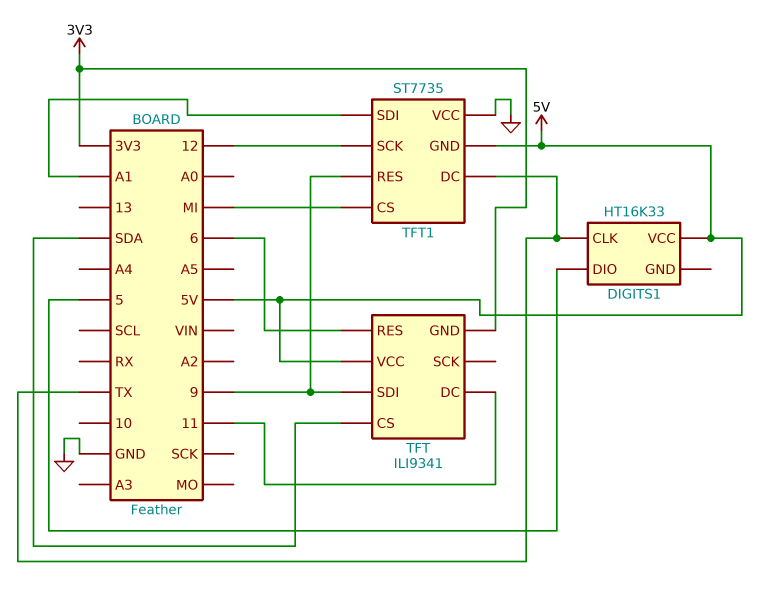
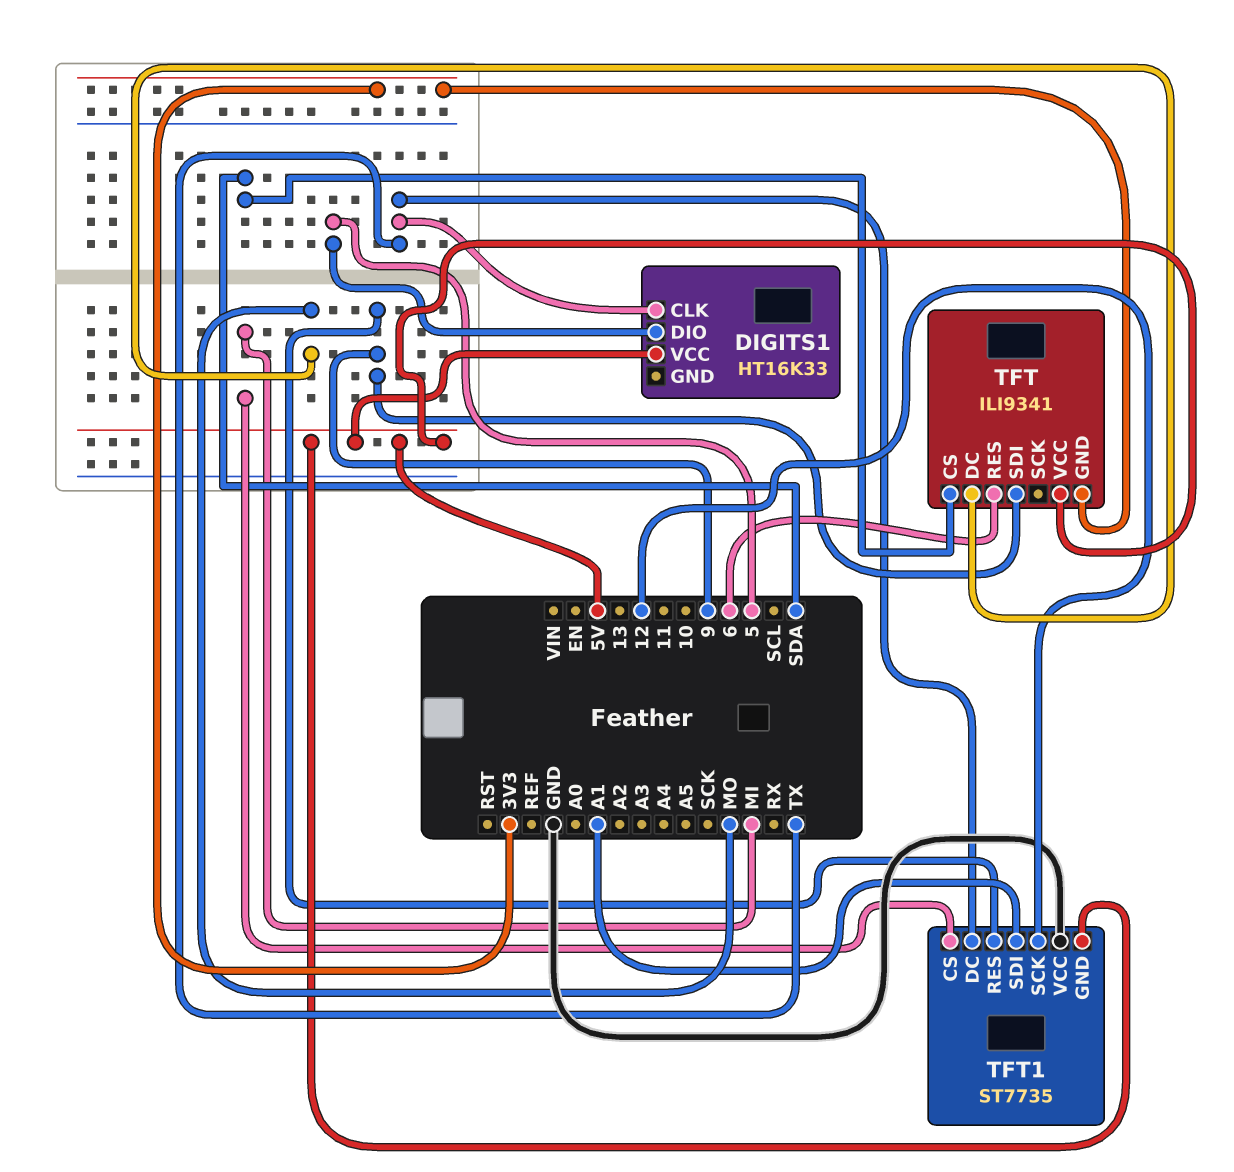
TFT pin DC: 11 -> MO

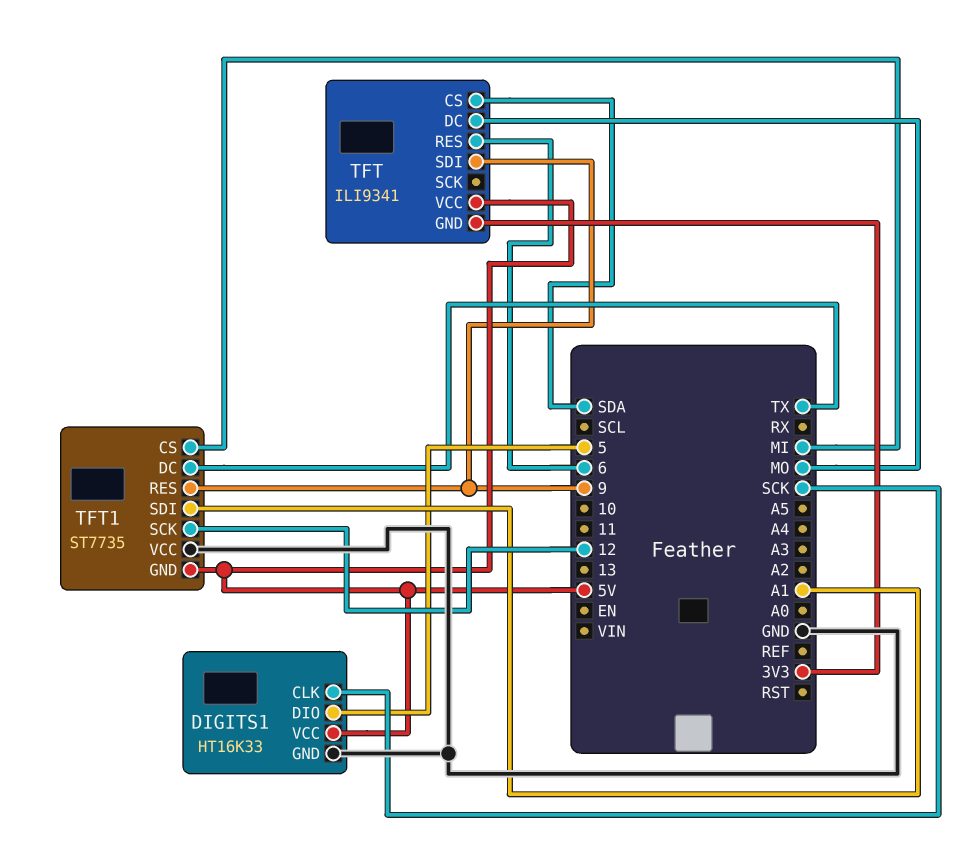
DIGITS1 pin CLK: TX -> SCK
DIGITS1 pin GND: none -> GND

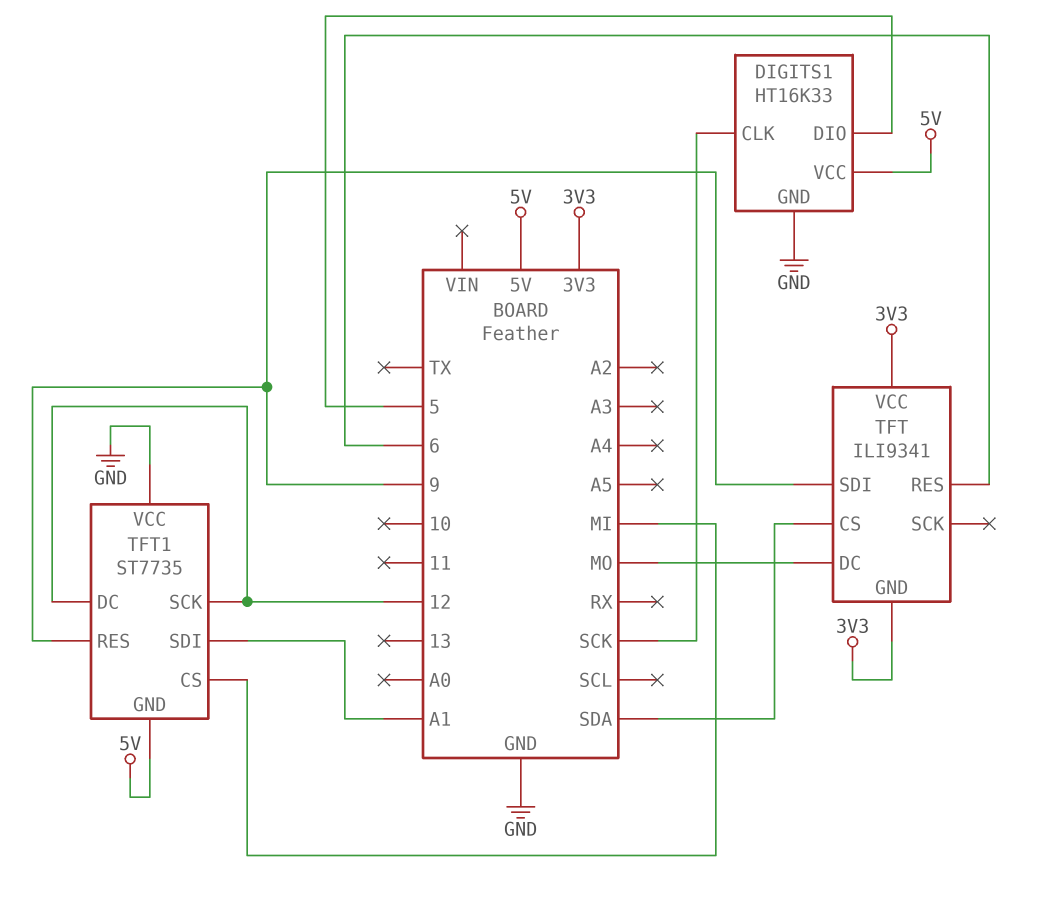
TFT pin VCC: 5V -> 3V3
TFT1 pin DC: TX -> 12

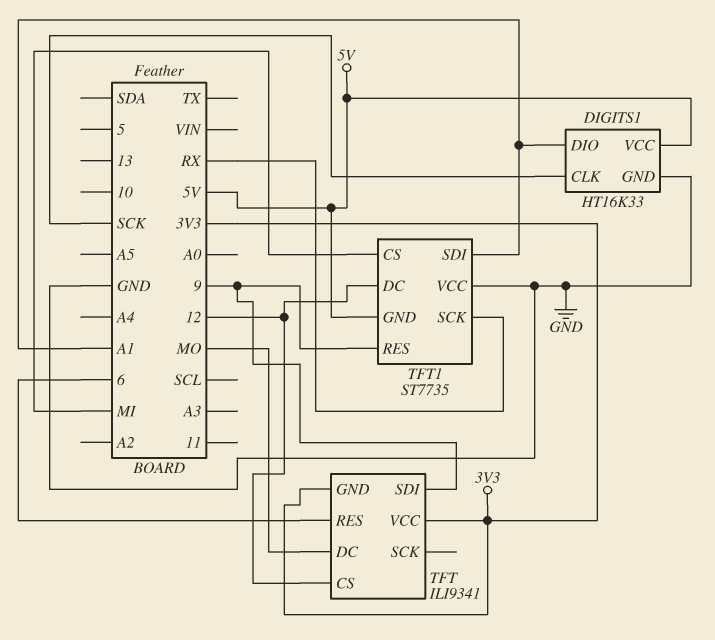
DIGITS1 pin DIO: 5 -> A1
TFT pin CS: SDA -> 12
TFT1 pin SCK: 12 -> RX

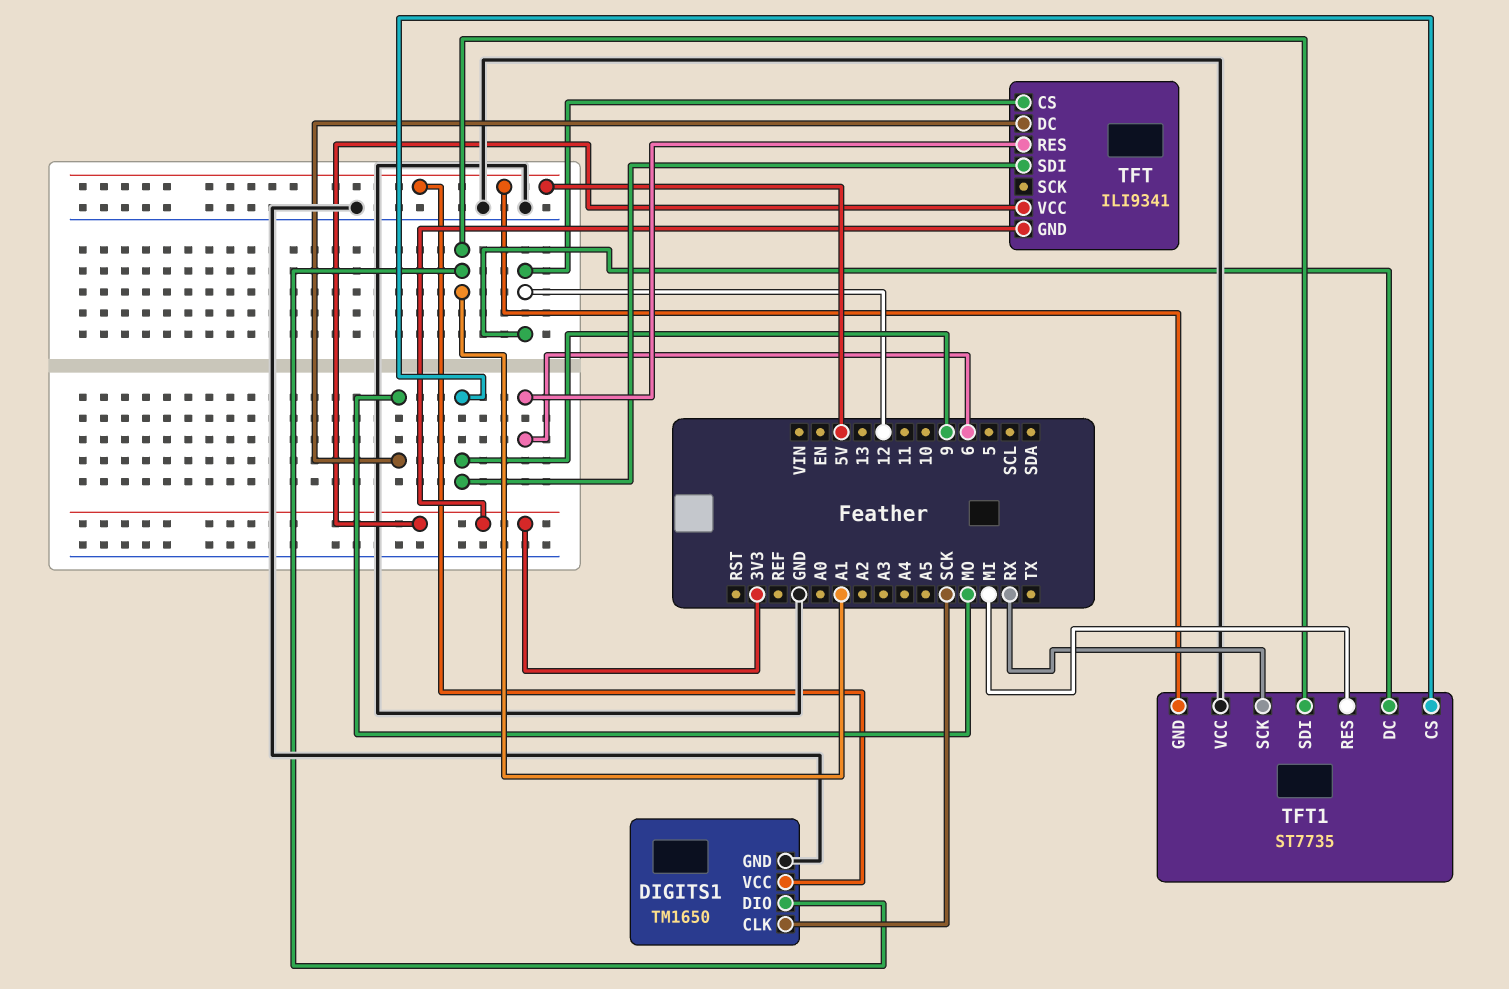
DIGITS1: HT16K33 -> TM1650
TFT1 pin CS: MI -> 9
TFT1 pin RES: 9 -> MI

